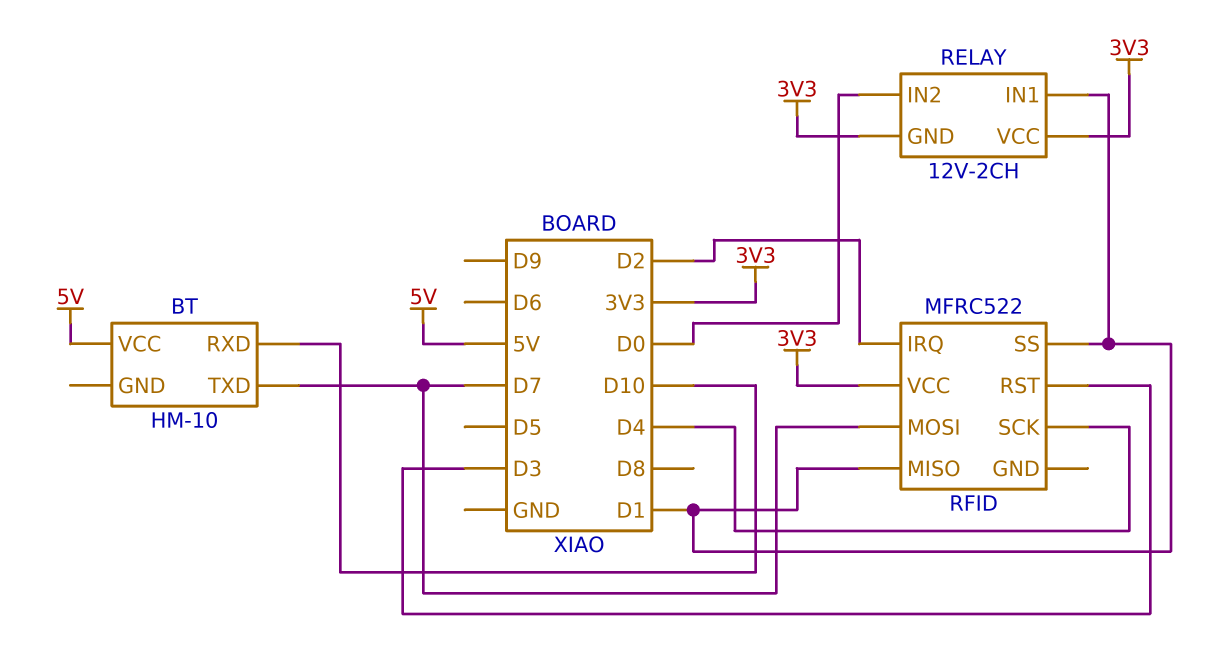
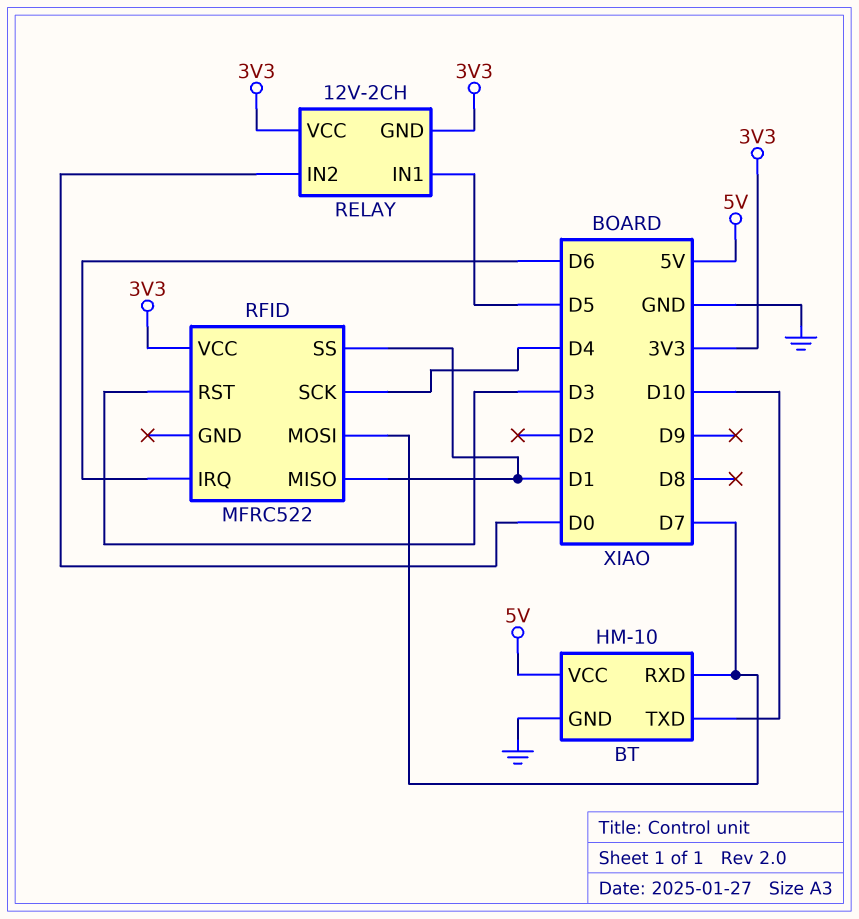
BT pin GND: none -> GND
BT pin RXD: D10 -> D7
BT pin TXD: D7 -> D10
RELAY pin IN1: D1 -> D5
RFID pin IRQ: D2 -> D6

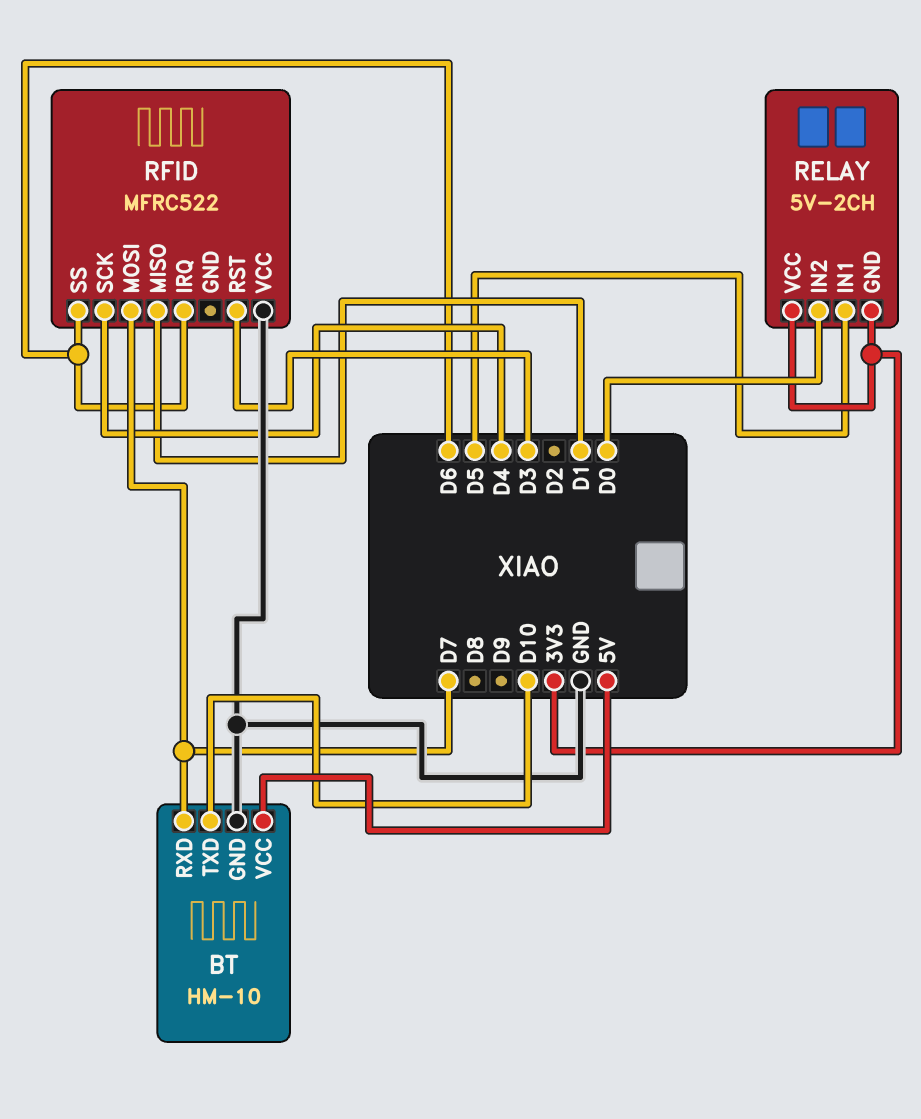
RELAY: 12V-2CH -> 5V-2CH
RFID pin SS: D1 -> D6
RFID pin VCC: 3V3 -> GND

